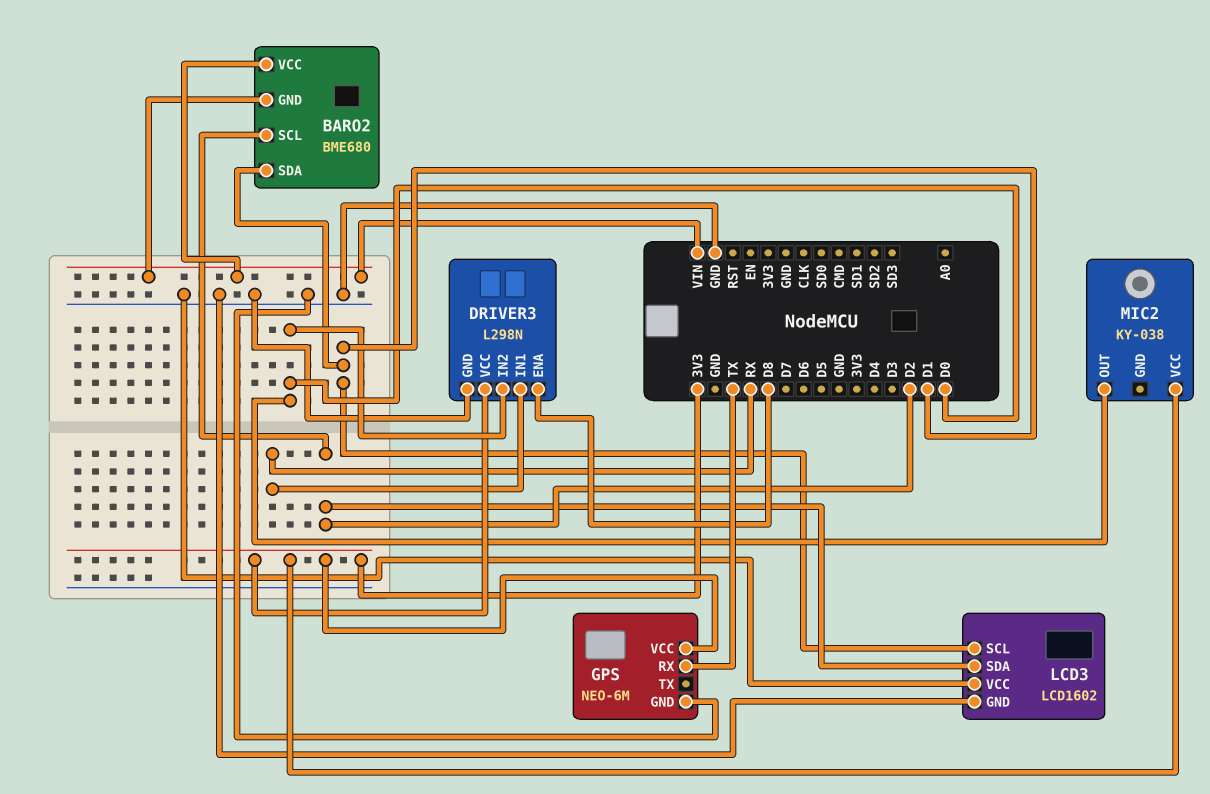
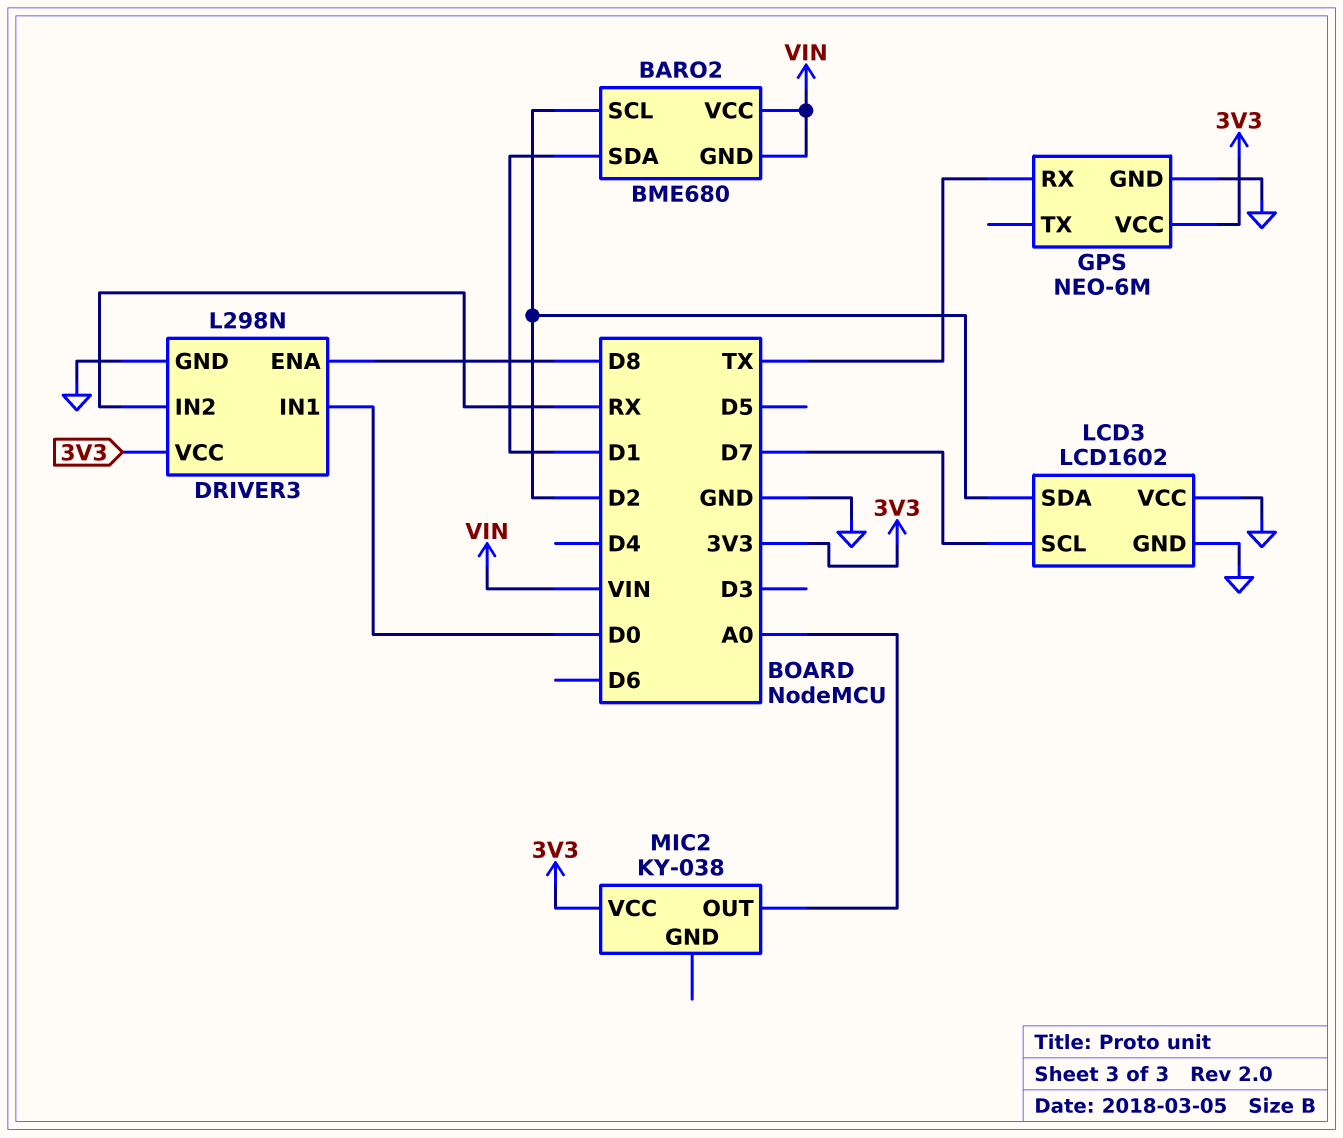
DRIVER3 pin IN1: RX -> D0
DRIVER3 pin IN2: D0 -> RX
LCD3 pin SCL: D1 -> D7
MIC2 pin OUT: D0 -> A0

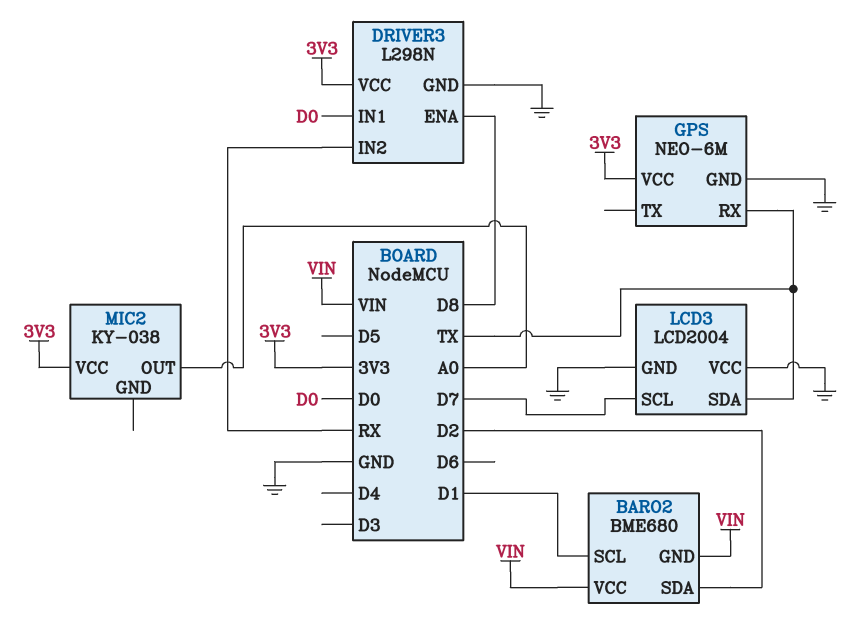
BARO2 pin SCL: D2 -> D1
BARO2 pin SDA: D1 -> D2
LCD3: LCD1602 -> LCD2004
LCD3 pin SDA: D2 -> TX

